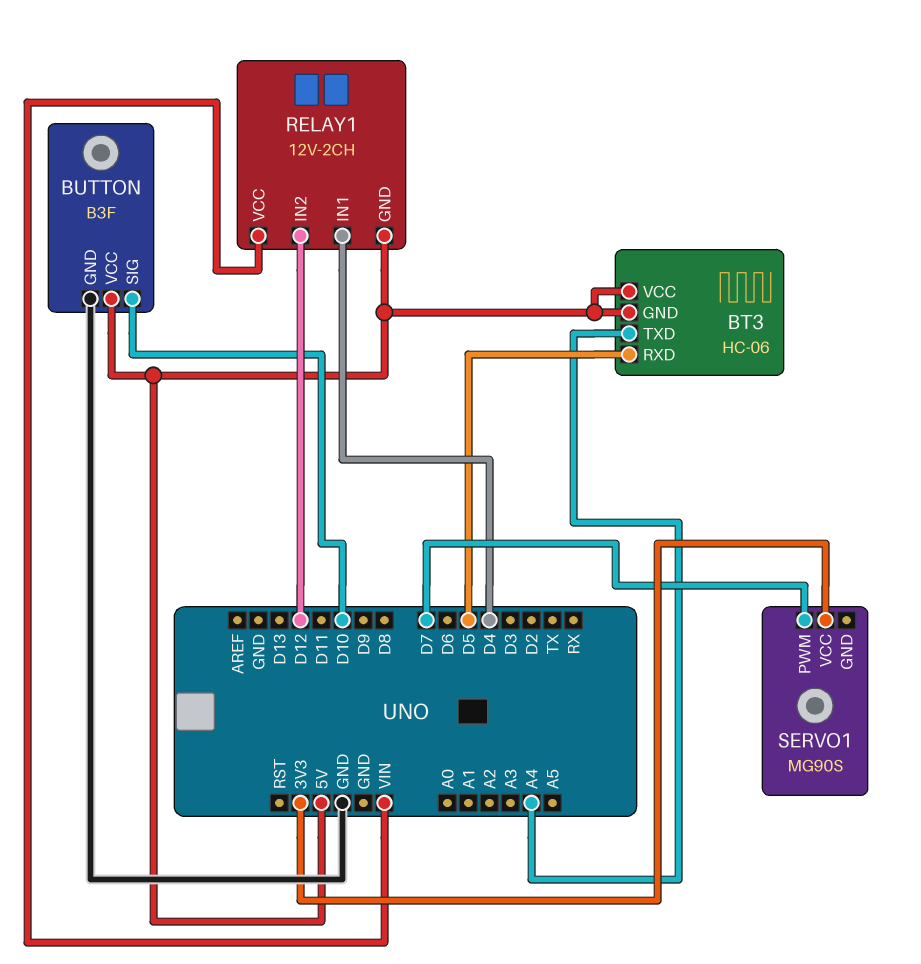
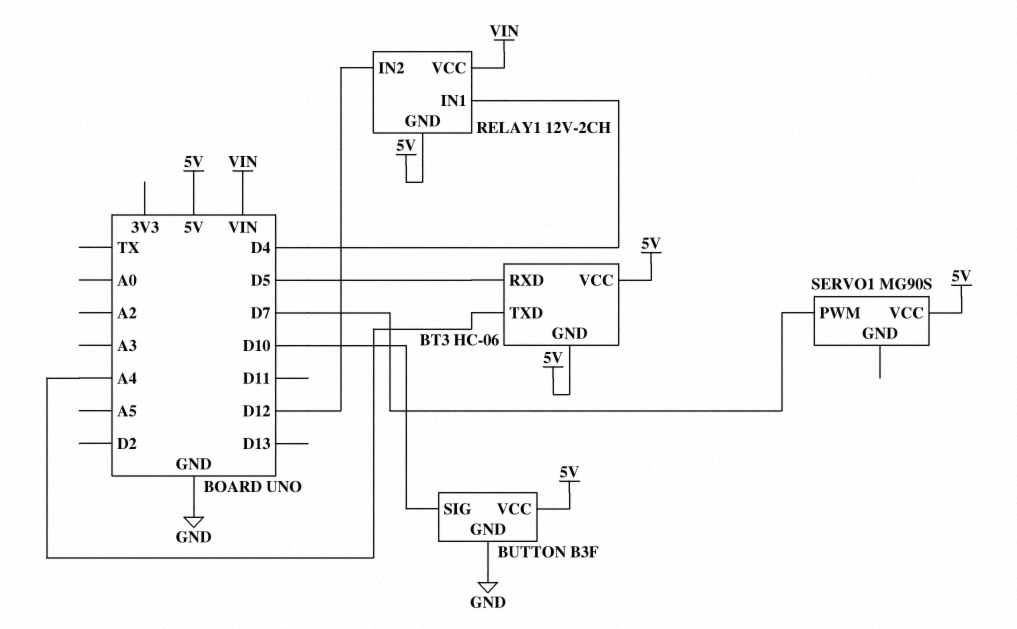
SERVO1 pin VCC: 3V3 -> 5V

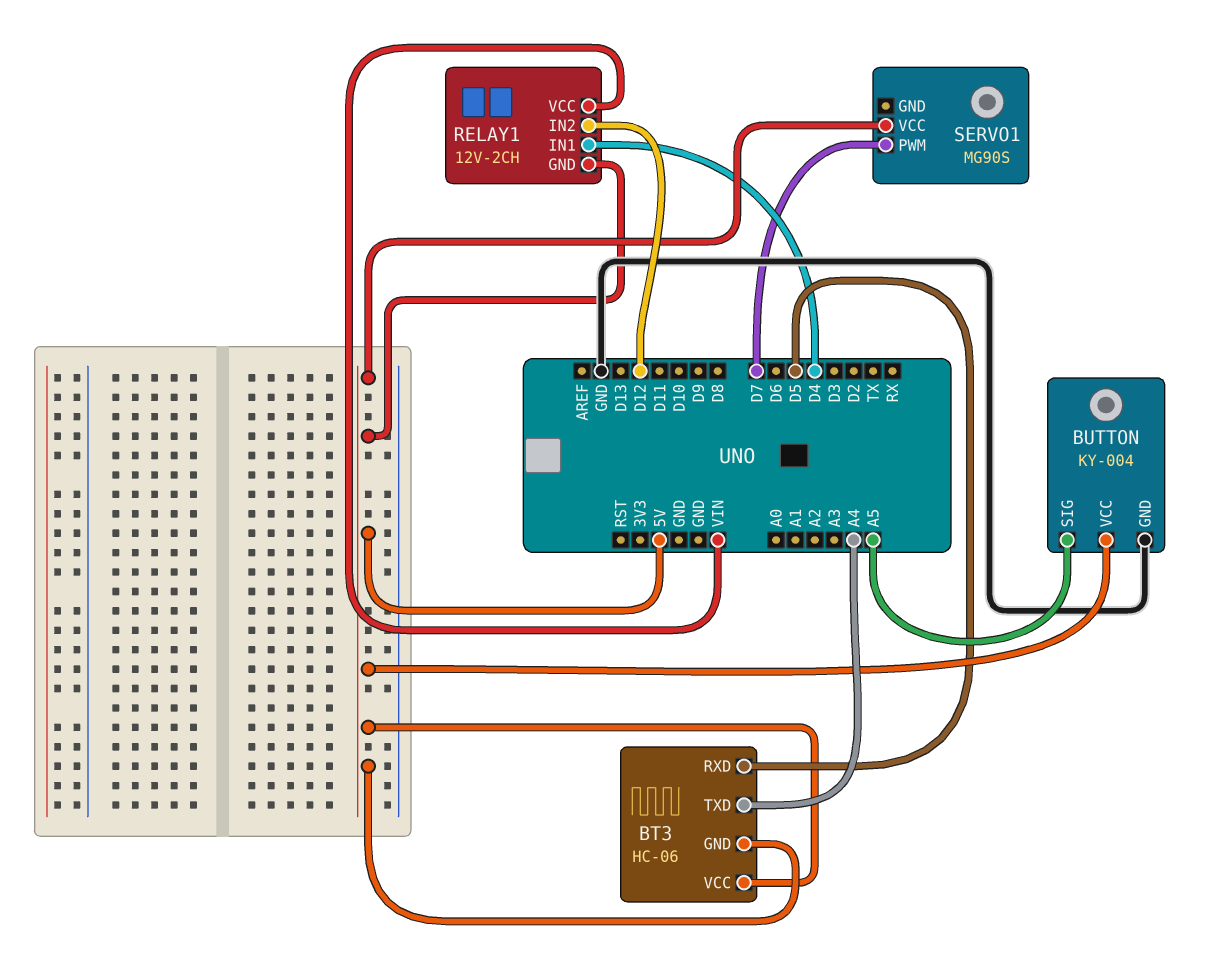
BUTTON: B3F -> KY-004
BUTTON pin SIG: D10 -> A5

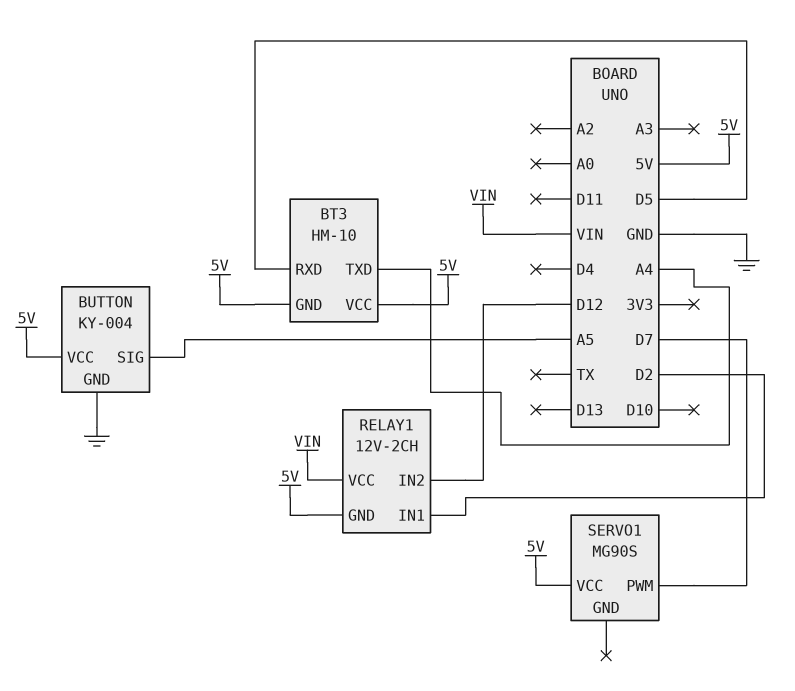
BT3: HC-06 -> HM-10
RELAY1 pin IN1: D4 -> D2

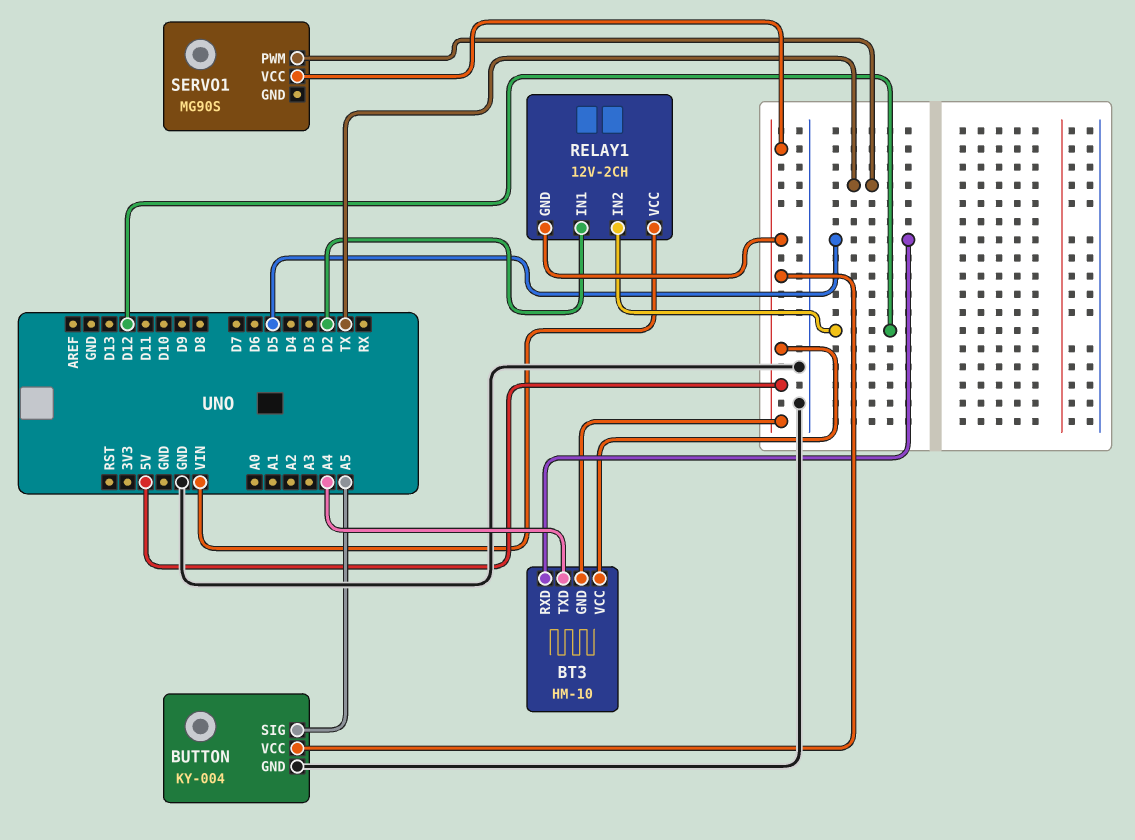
SERVO1 pin PWM: D7 -> TX

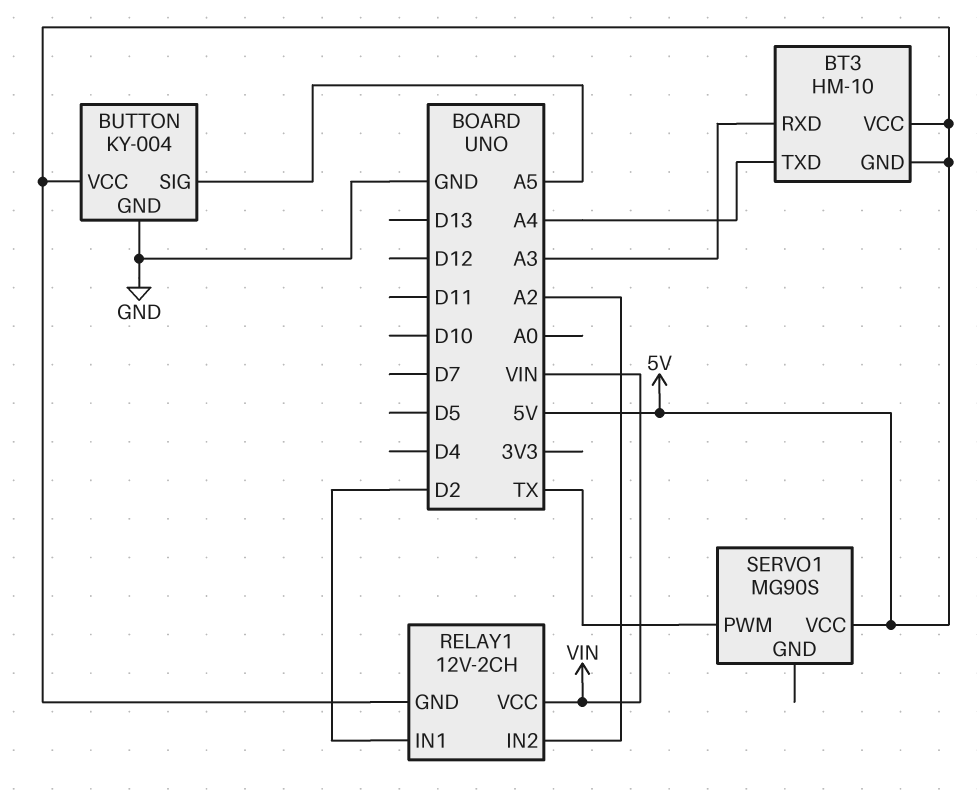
BT3 pin RXD: D5 -> A3
RELAY1 pin IN2: D12 -> A2

